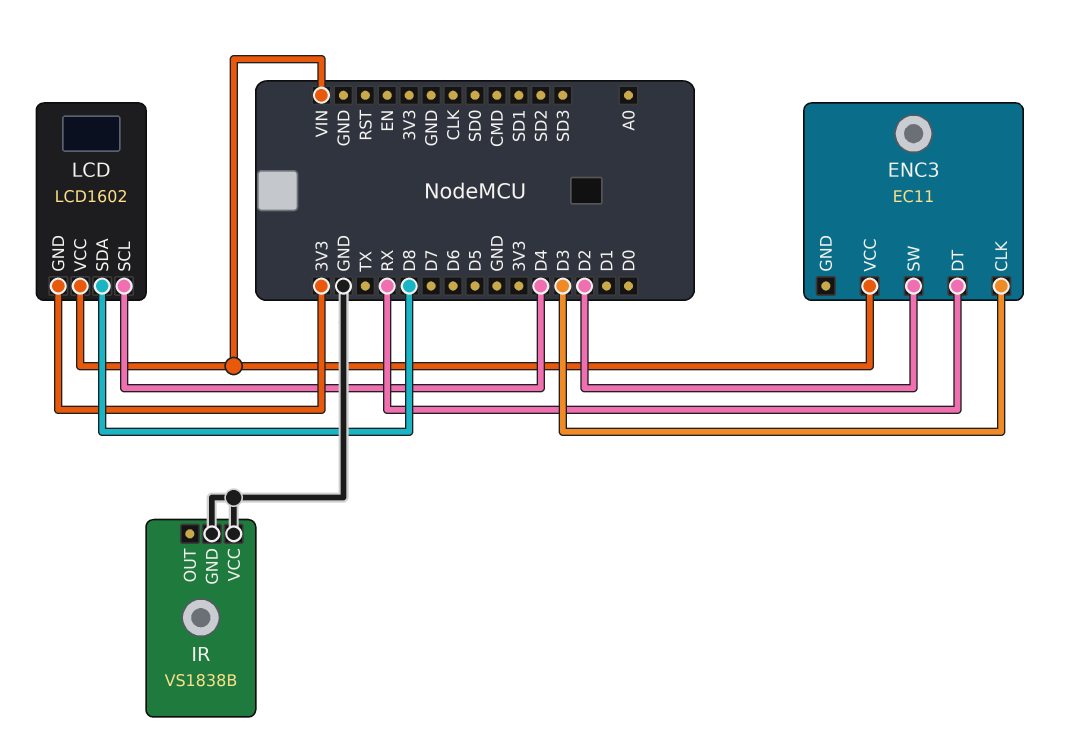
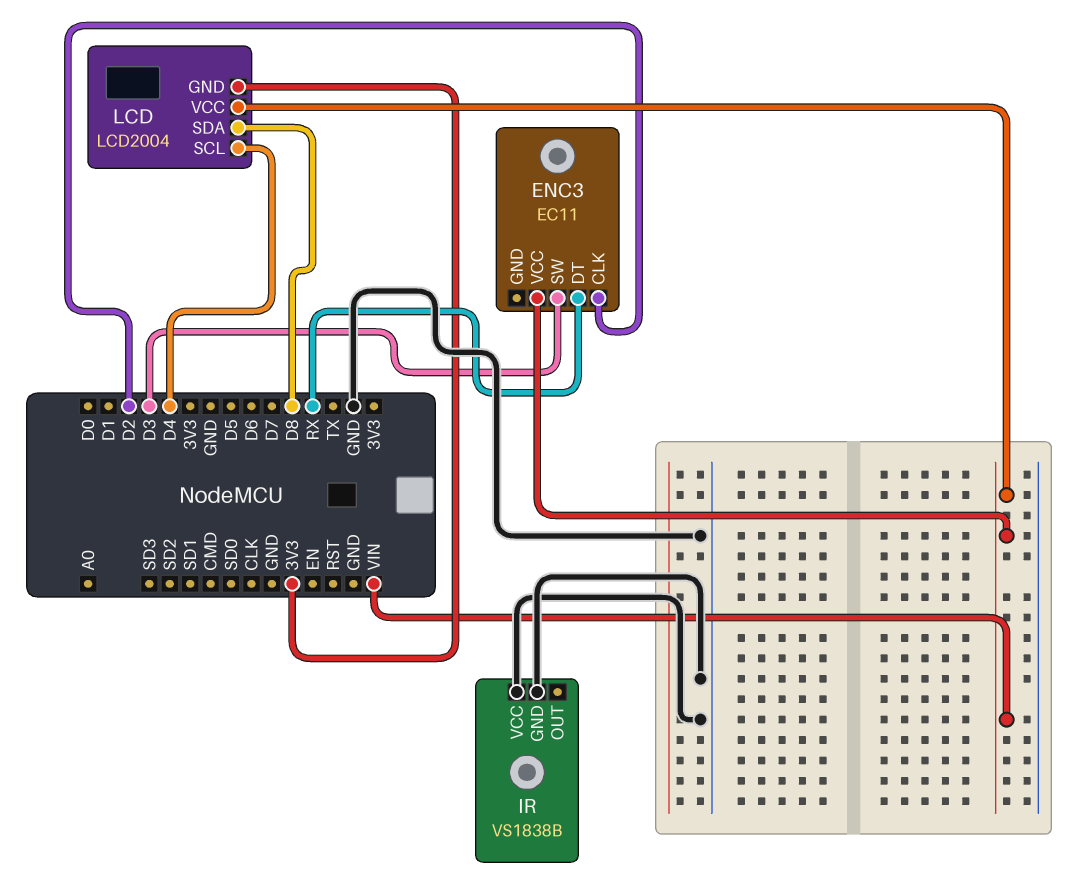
ENC3 pin CLK: D3 -> D2
ENC3 pin SW: D2 -> D3
LCD: LCD1602 -> LCD2004

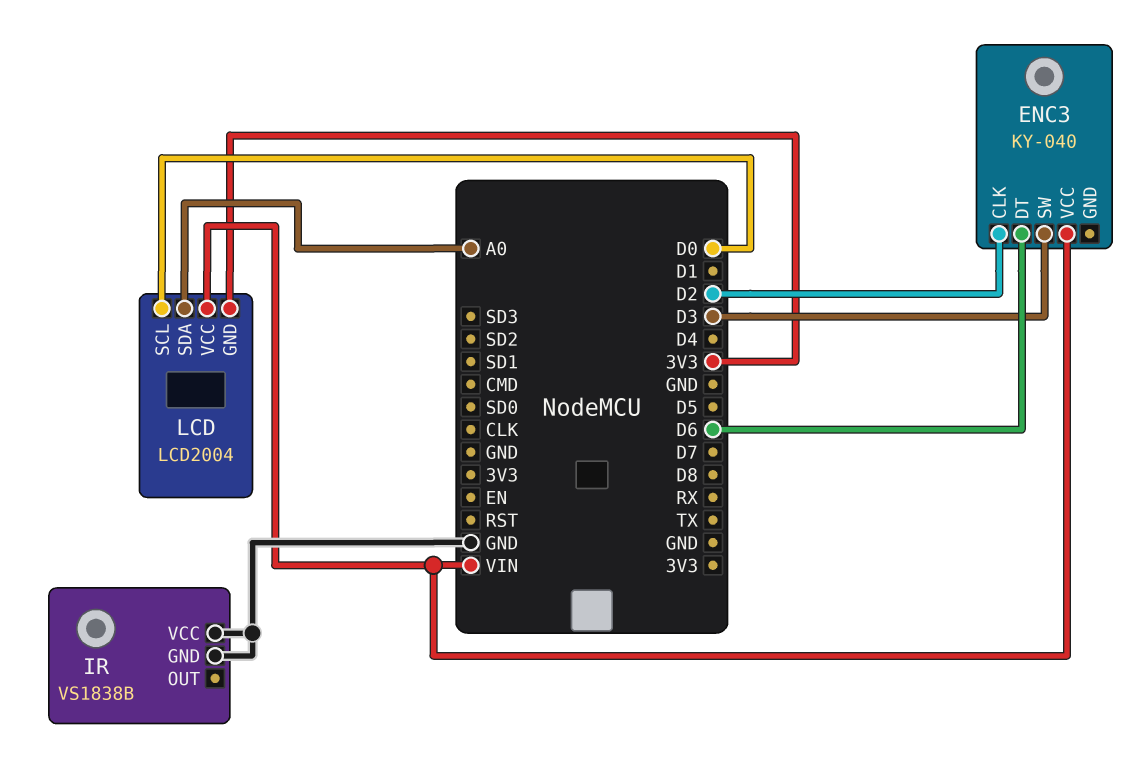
ENC3: EC11 -> KY-040
ENC3 pin DT: RX -> D6
LCD pin SCL: D4 -> D0
LCD pin SDA: D8 -> A0

